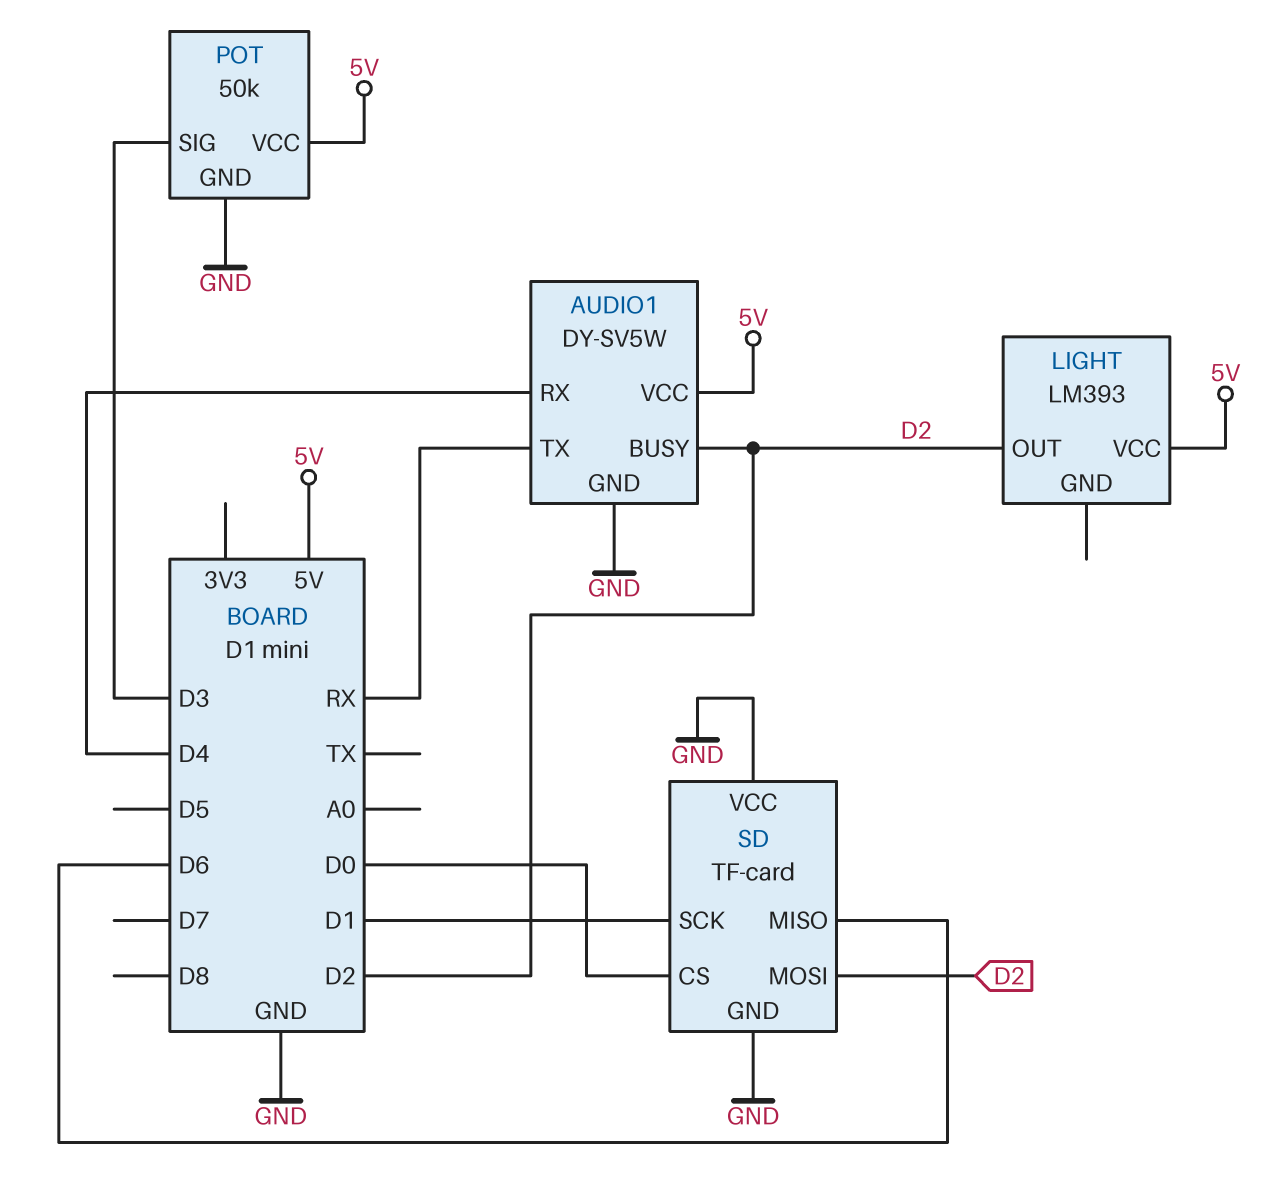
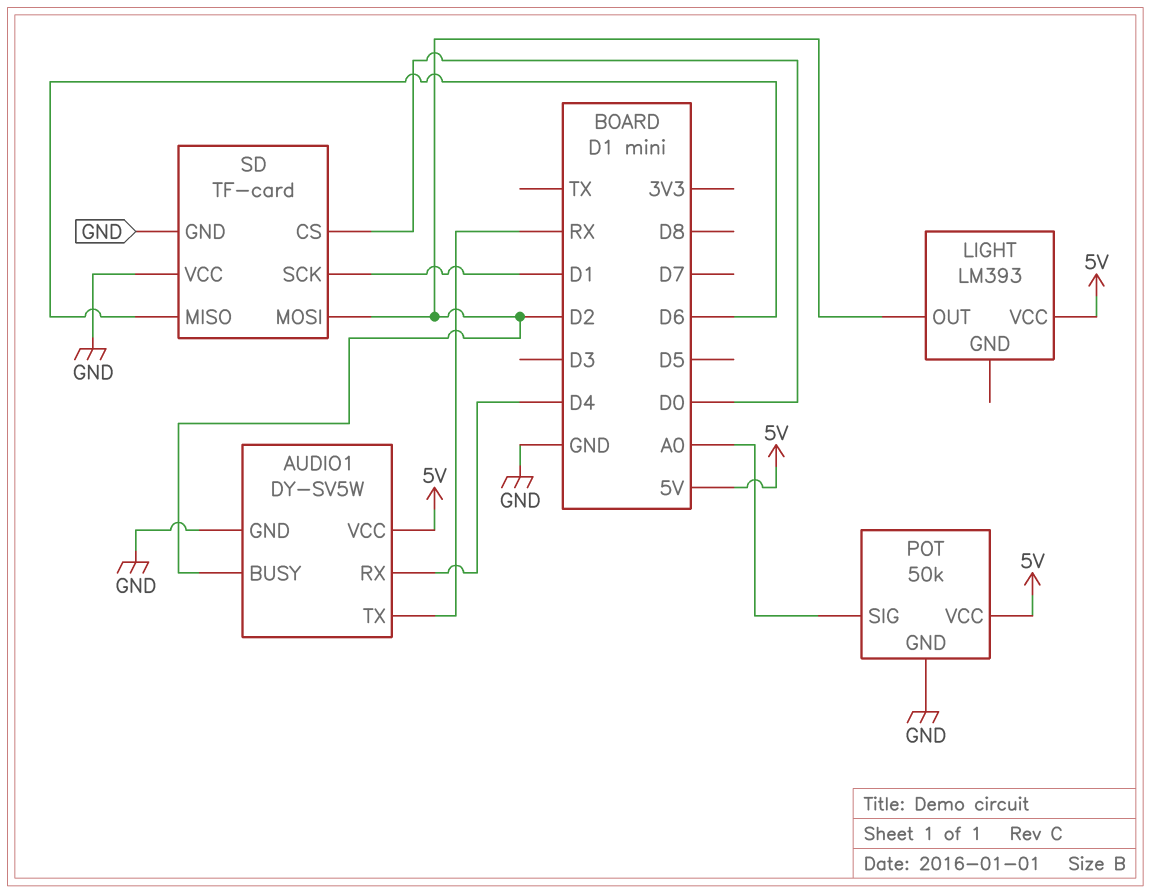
POT pin SIG: D3 -> A0

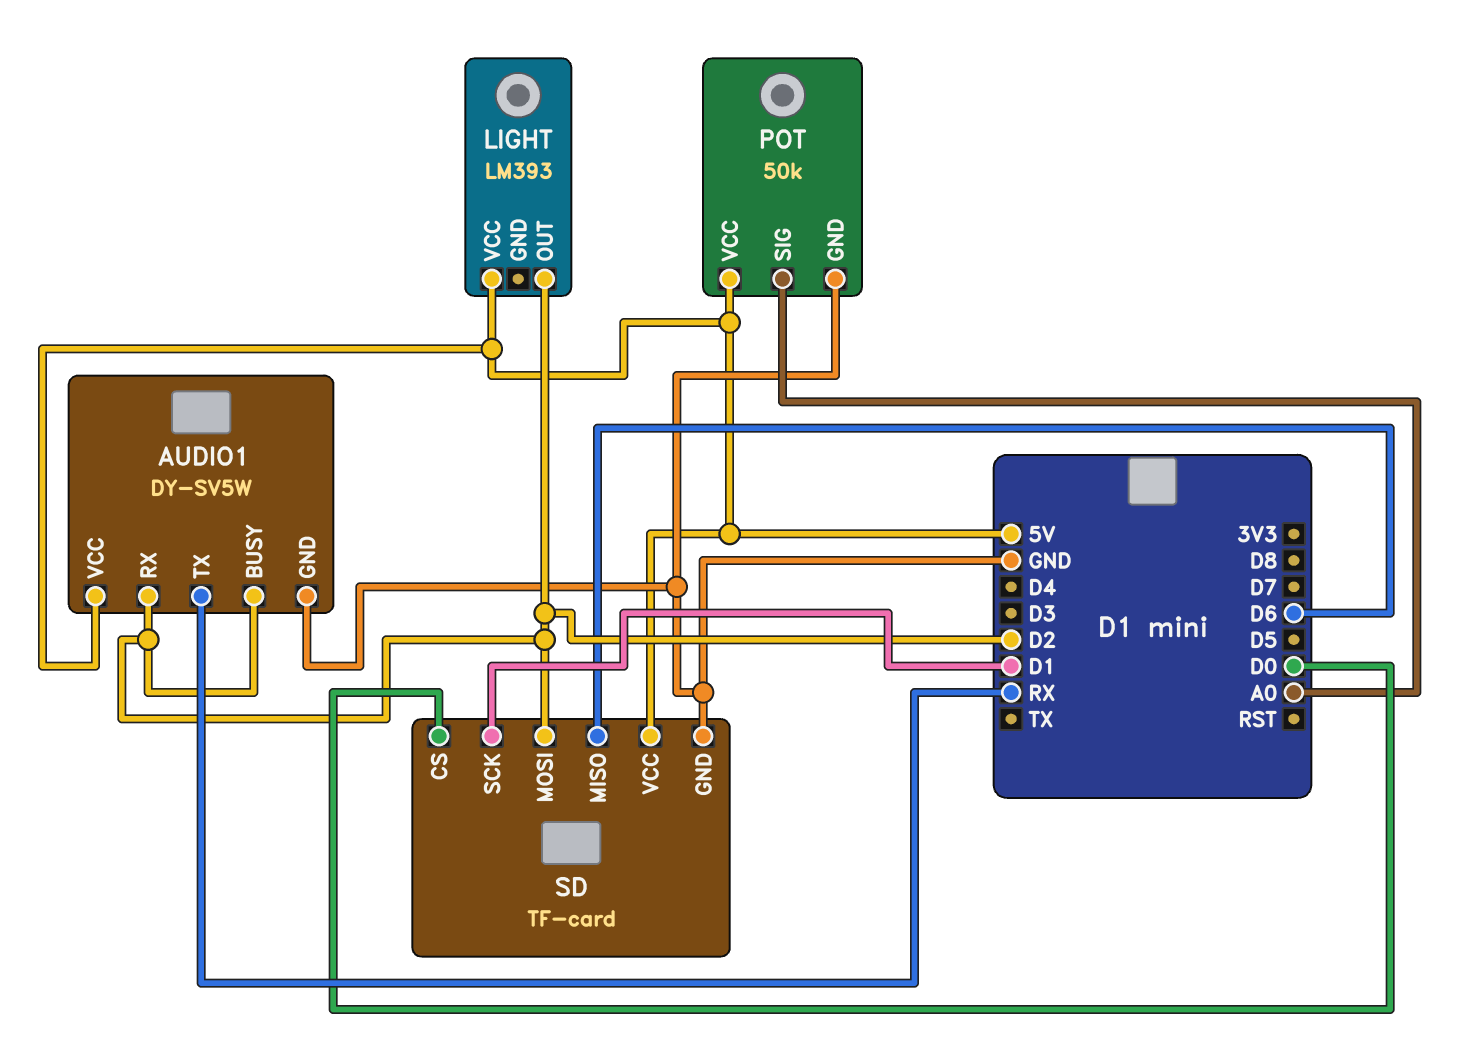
AUDIO1 pin RX: D4 -> D2
SD pin VCC: GND -> 5V

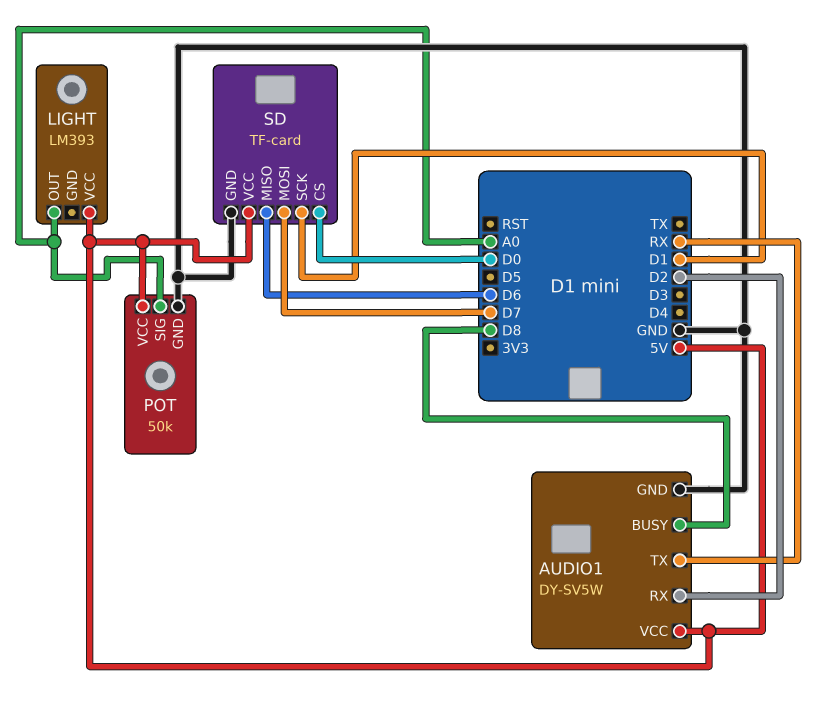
AUDIO1 pin BUSY: D2 -> D8
LIGHT pin OUT: D2 -> A0
SD pin MOSI: D2 -> D7

